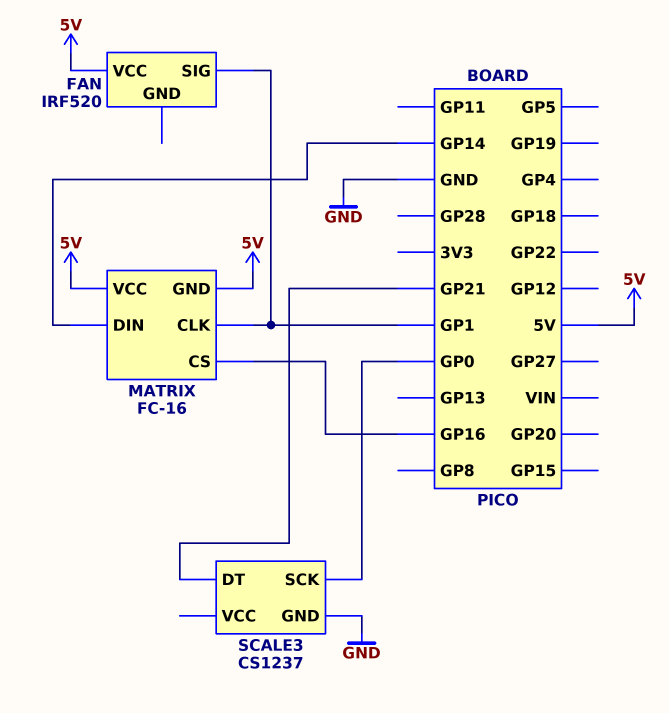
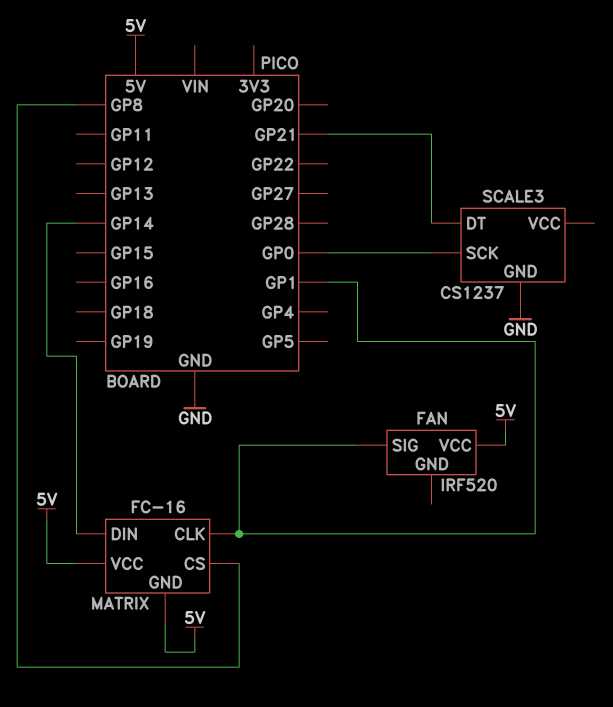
MATRIX pin CS: GP16 -> GP8

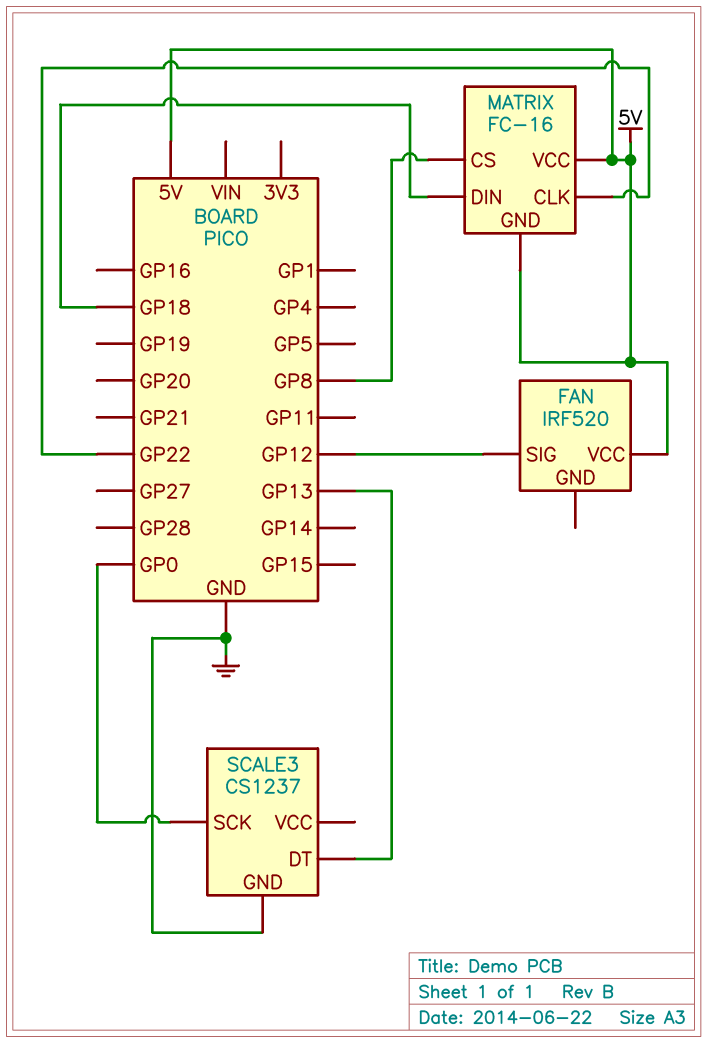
FAN pin SIG: GP1 -> GP12
MATRIX pin CLK: GP1 -> GP22
MATRIX pin DIN: GP14 -> GP18
SCALE3 pin DT: GP21 -> GP13

